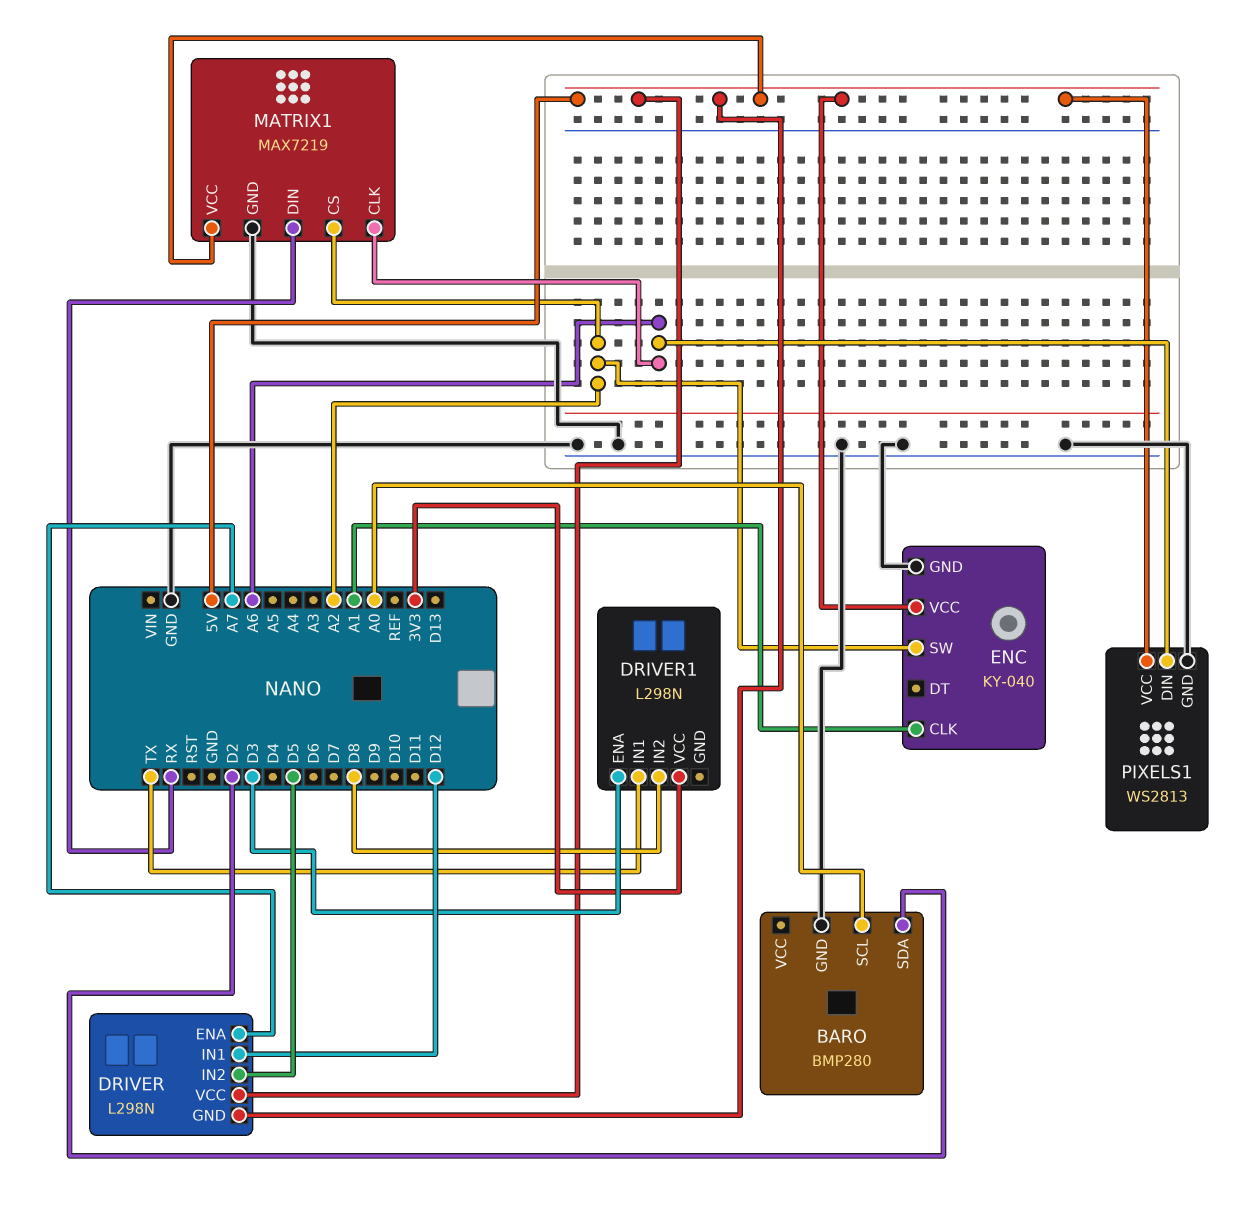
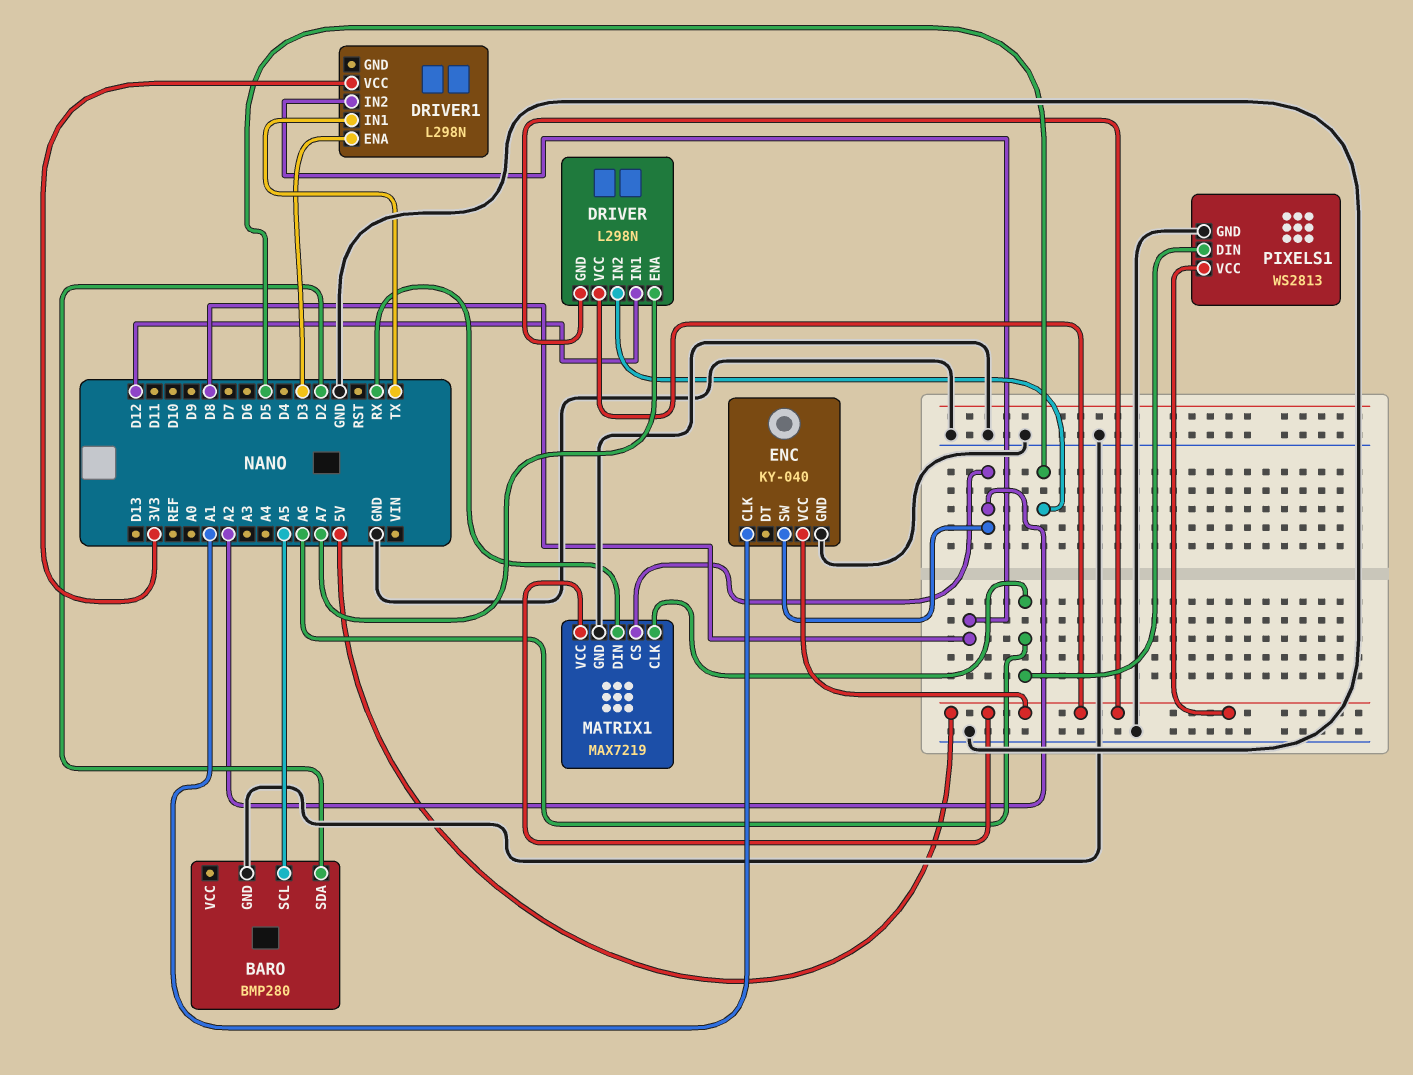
BARO pin SCL: A0 -> A5

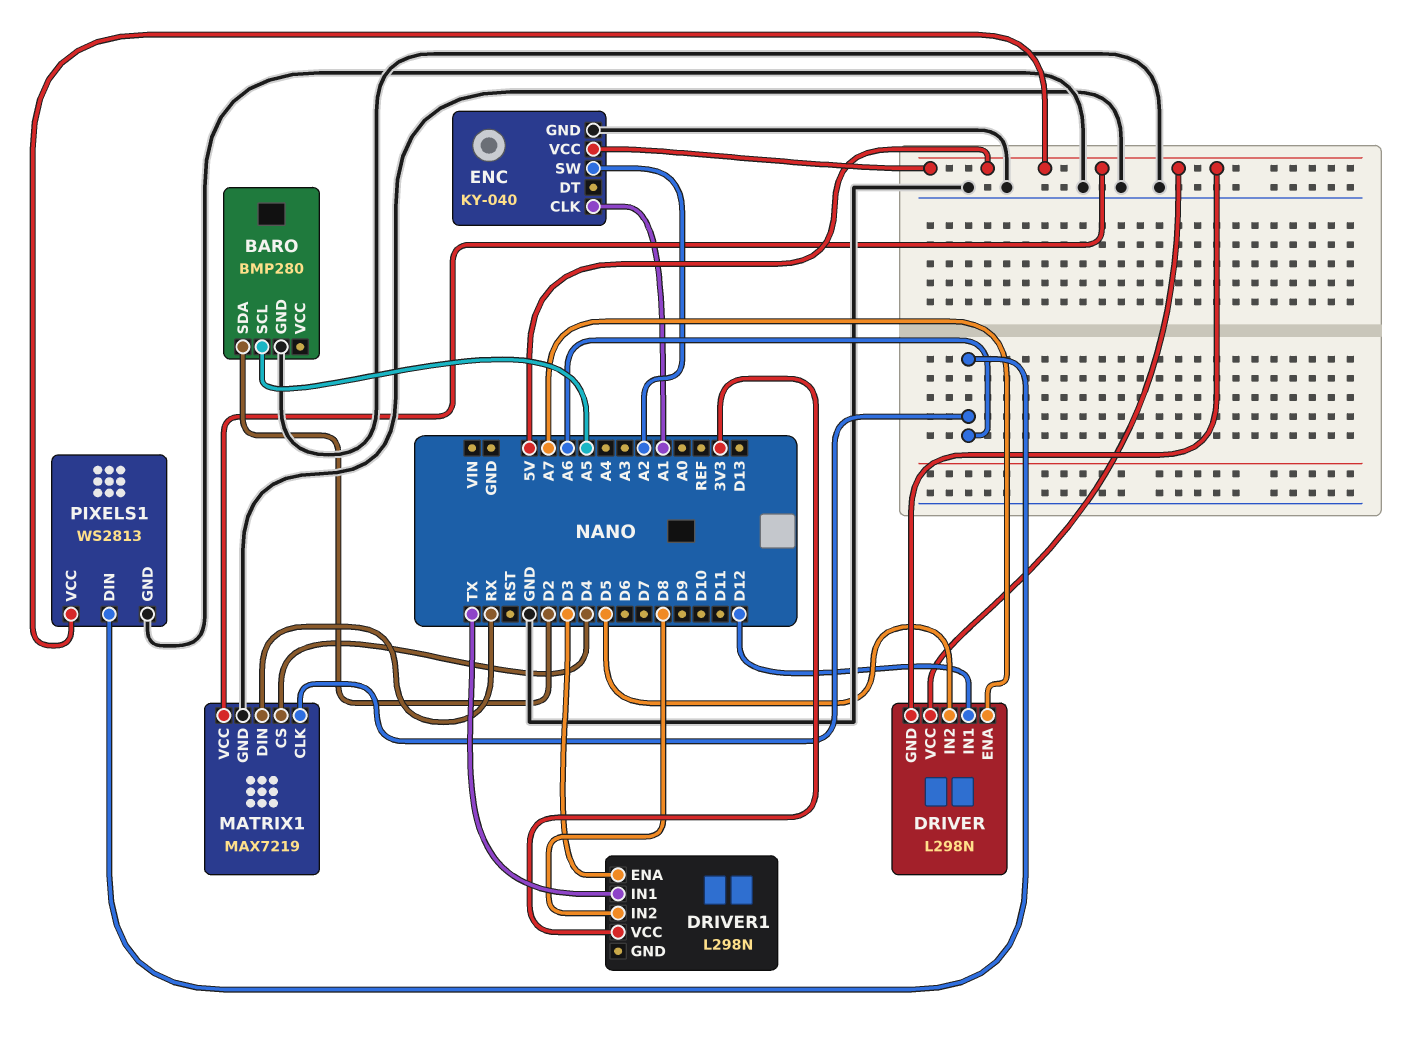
MATRIX1 pin CS: A2 -> D4

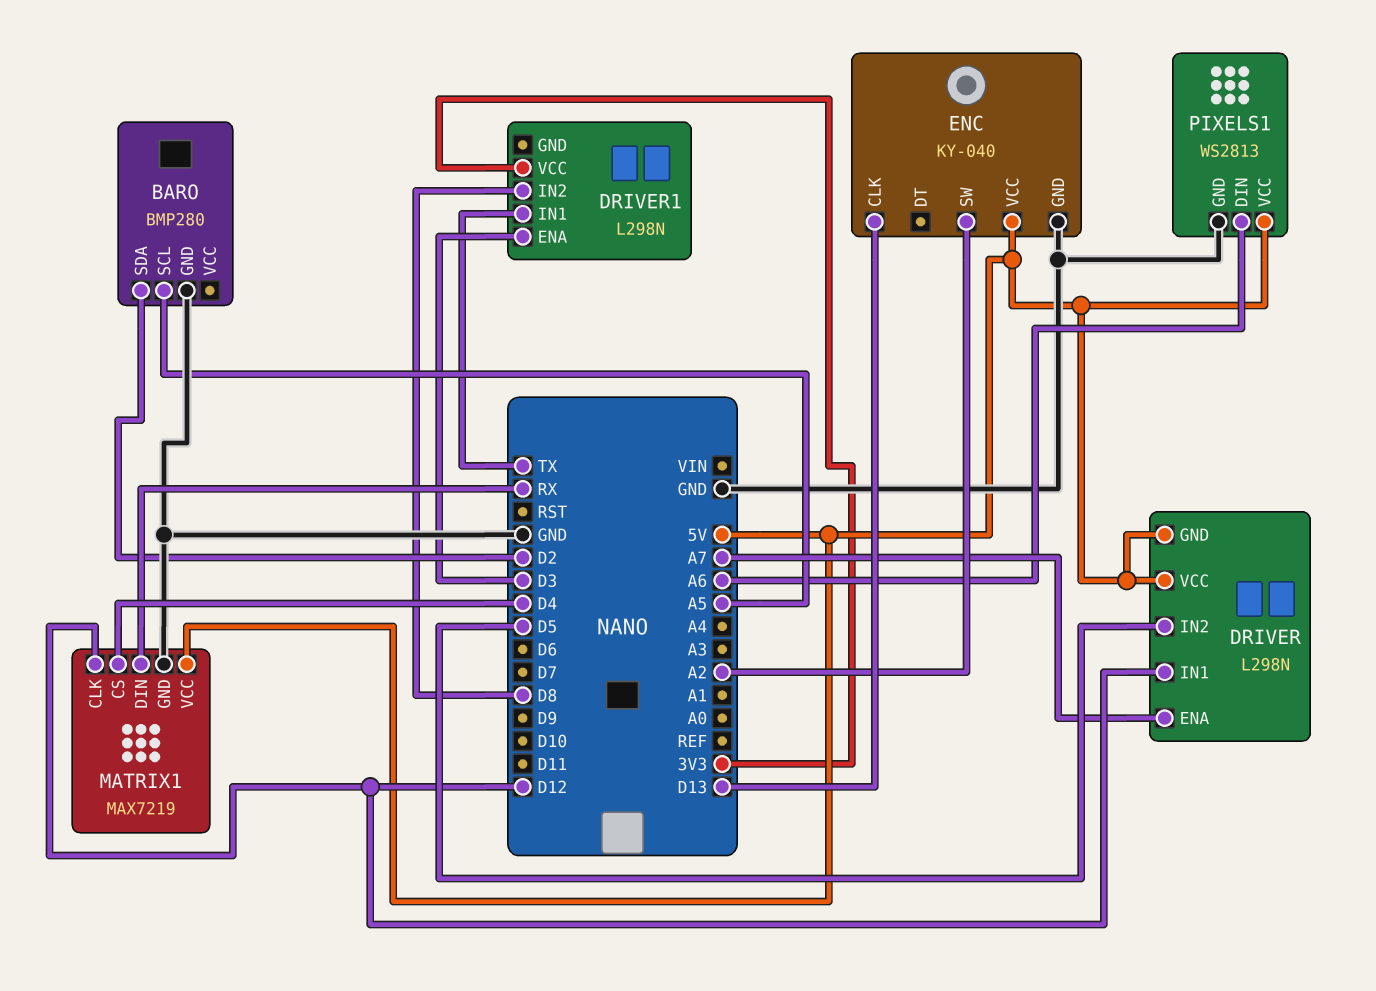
ENC pin CLK: A1 -> D13
MATRIX1 pin CLK: A6 -> D12

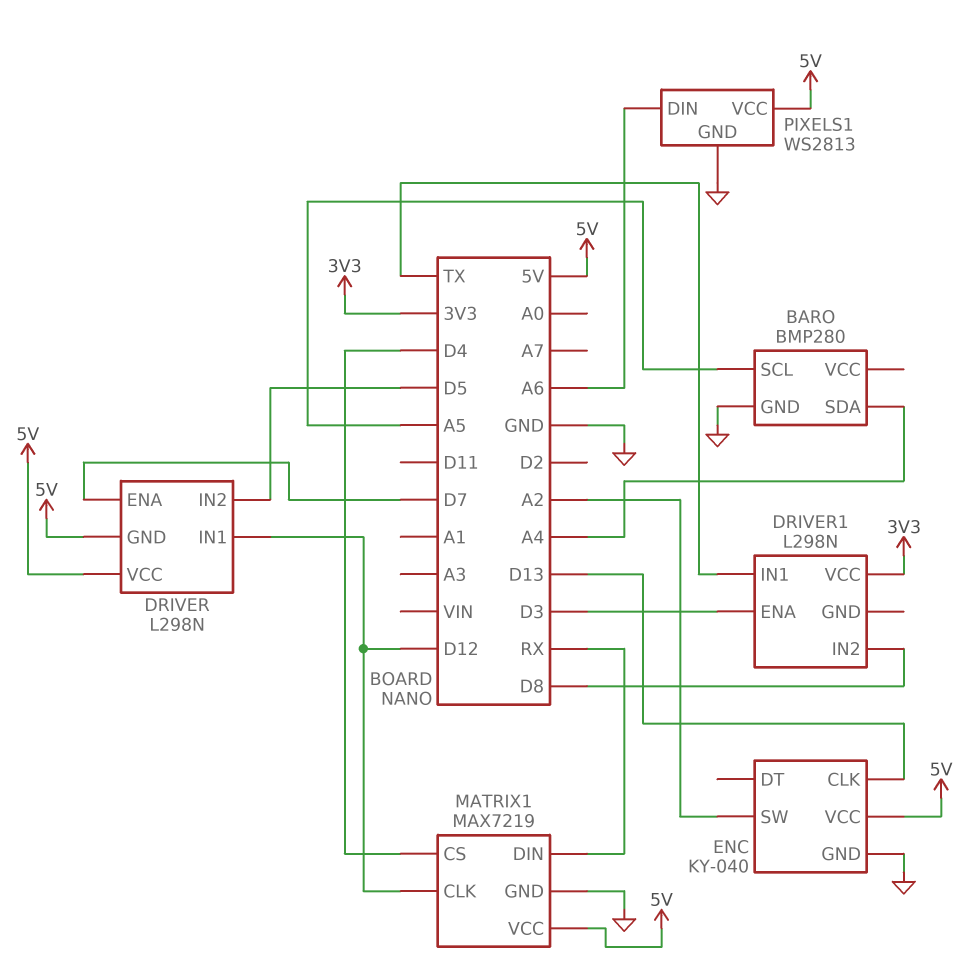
BARO pin SDA: D2 -> A4
DRIVER pin ENA: A7 -> D7

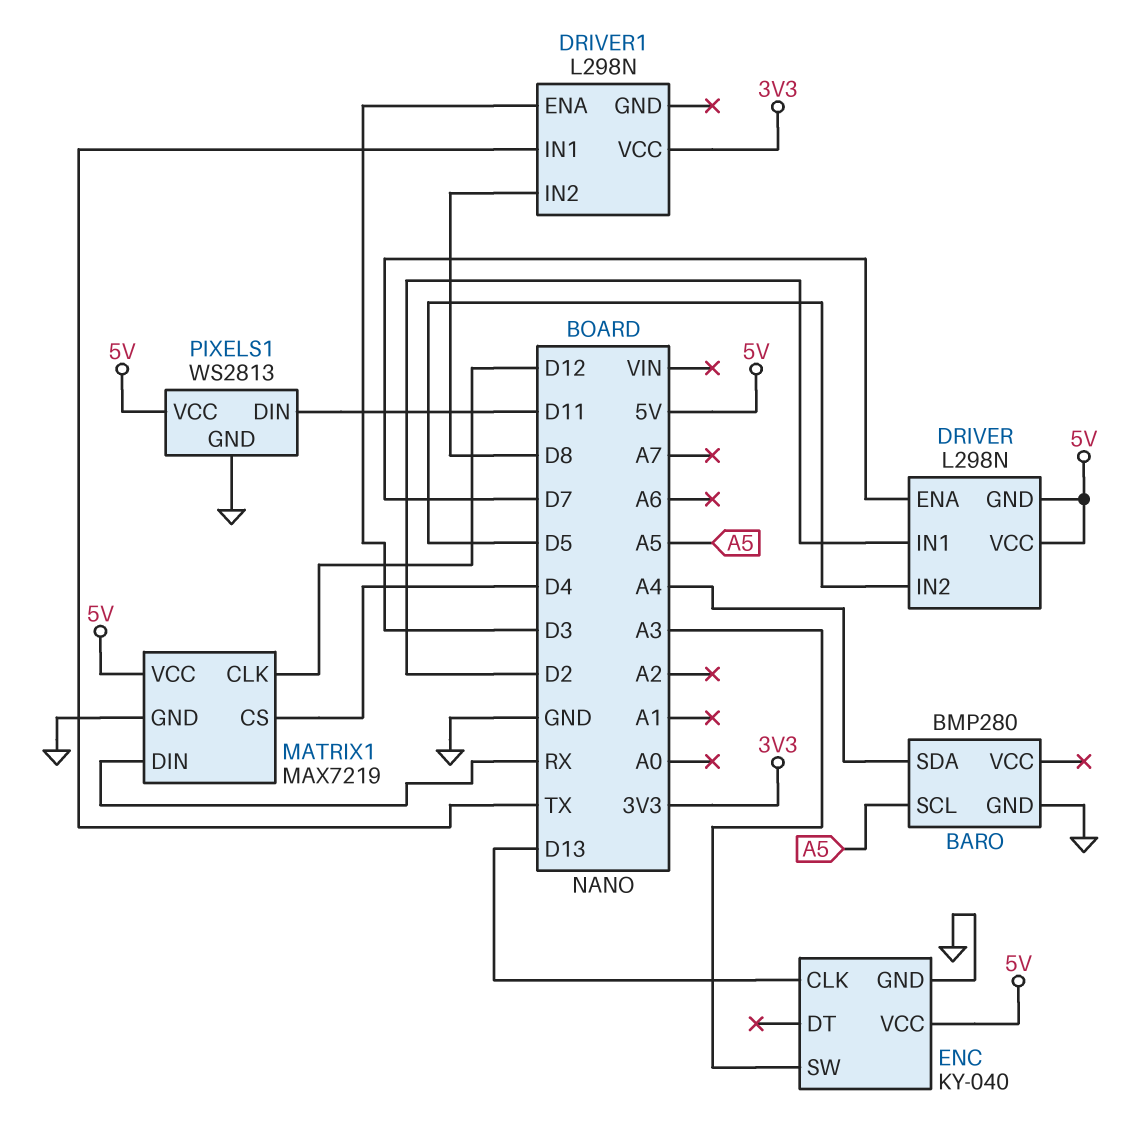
DRIVER pin IN1: D12 -> D2
ENC pin SW: A2 -> A3
PIXELS1 pin DIN: A6 -> D11

